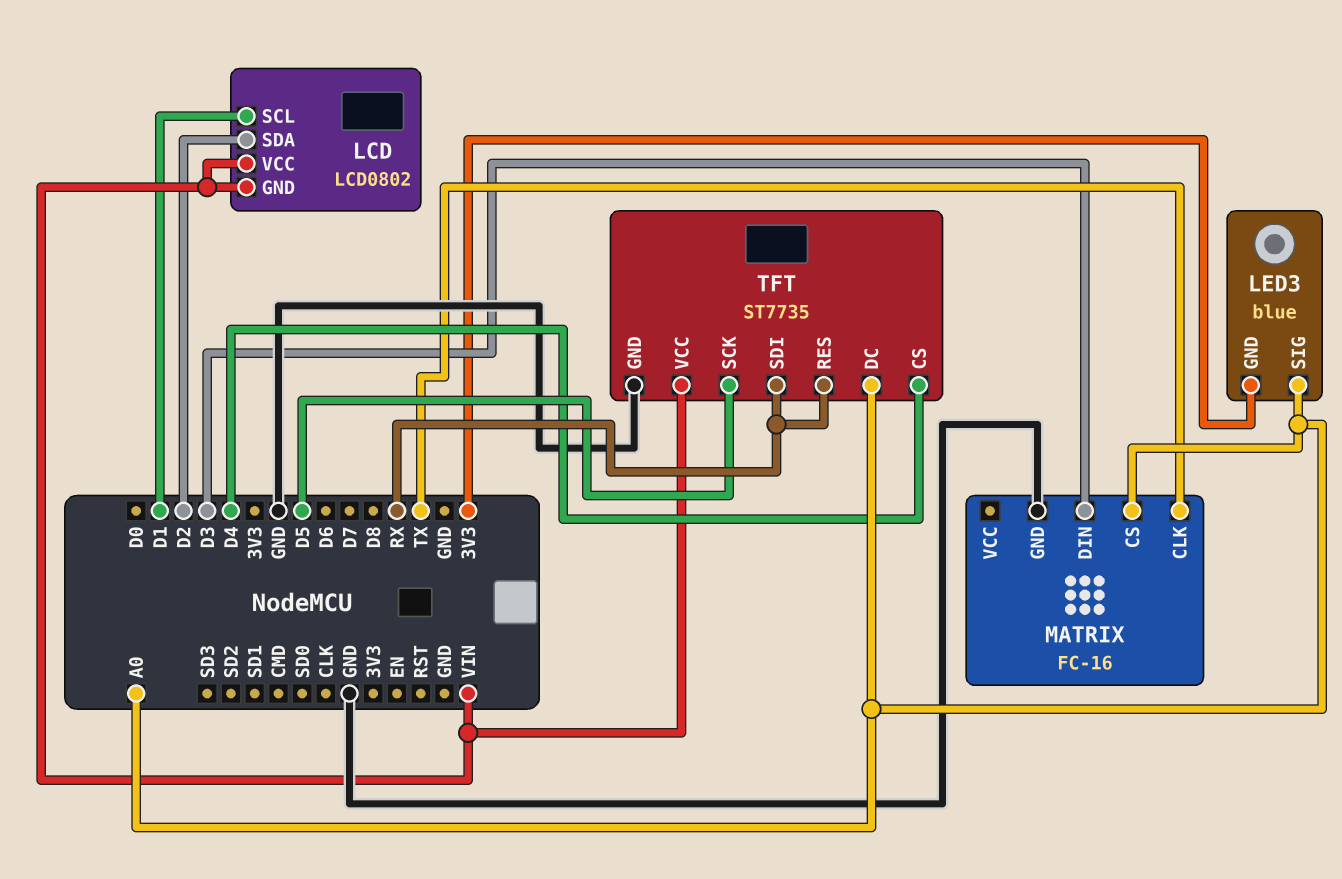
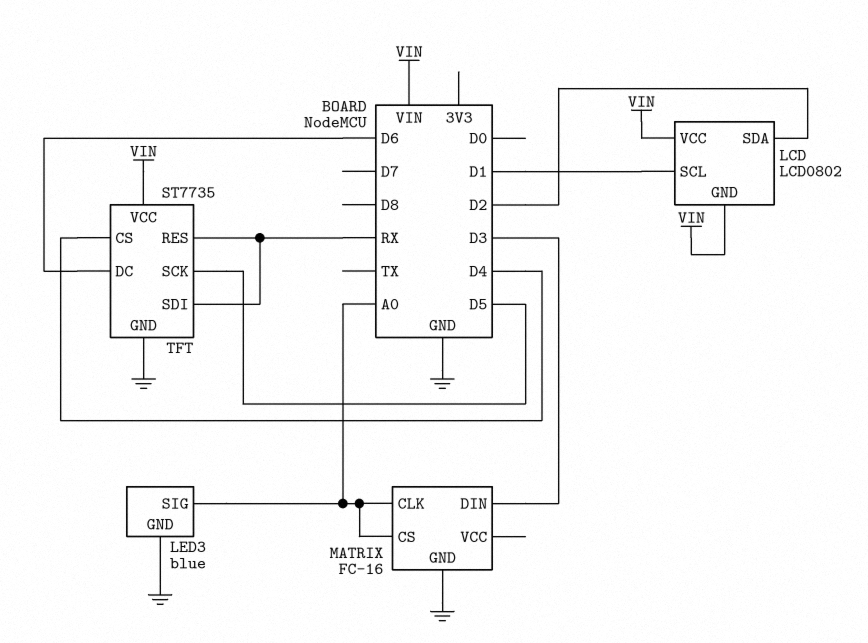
LED3 pin GND: 3V3 -> GND
MATRIX pin CLK: TX -> A0
TFT pin DC: A0 -> D6

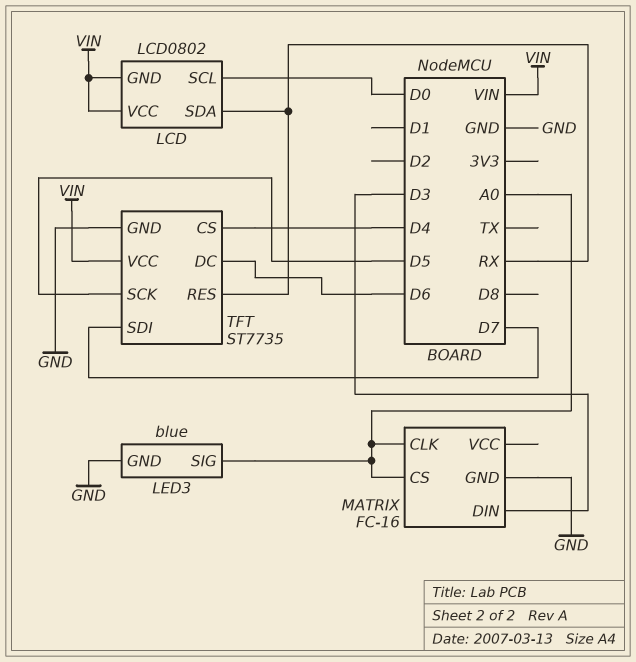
LCD pin SCL: D1 -> D0
LCD pin SDA: D2 -> RX
TFT pin SDI: RX -> D7

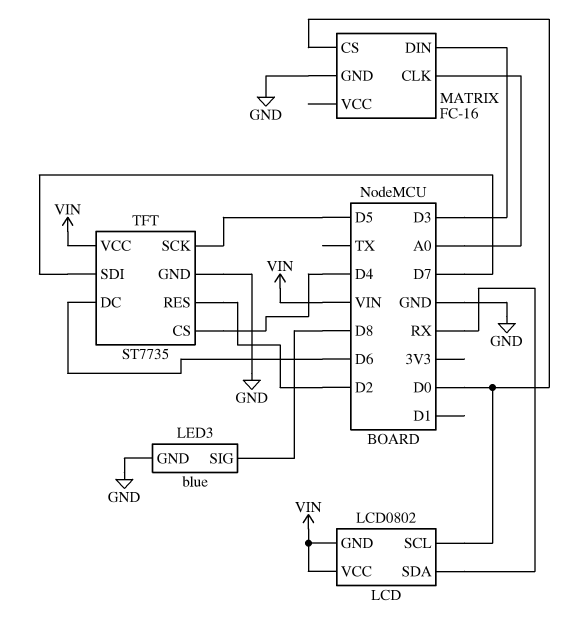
LED3 pin SIG: A0 -> D8
MATRIX pin CS: A0 -> D0
TFT pin RES: RX -> D2

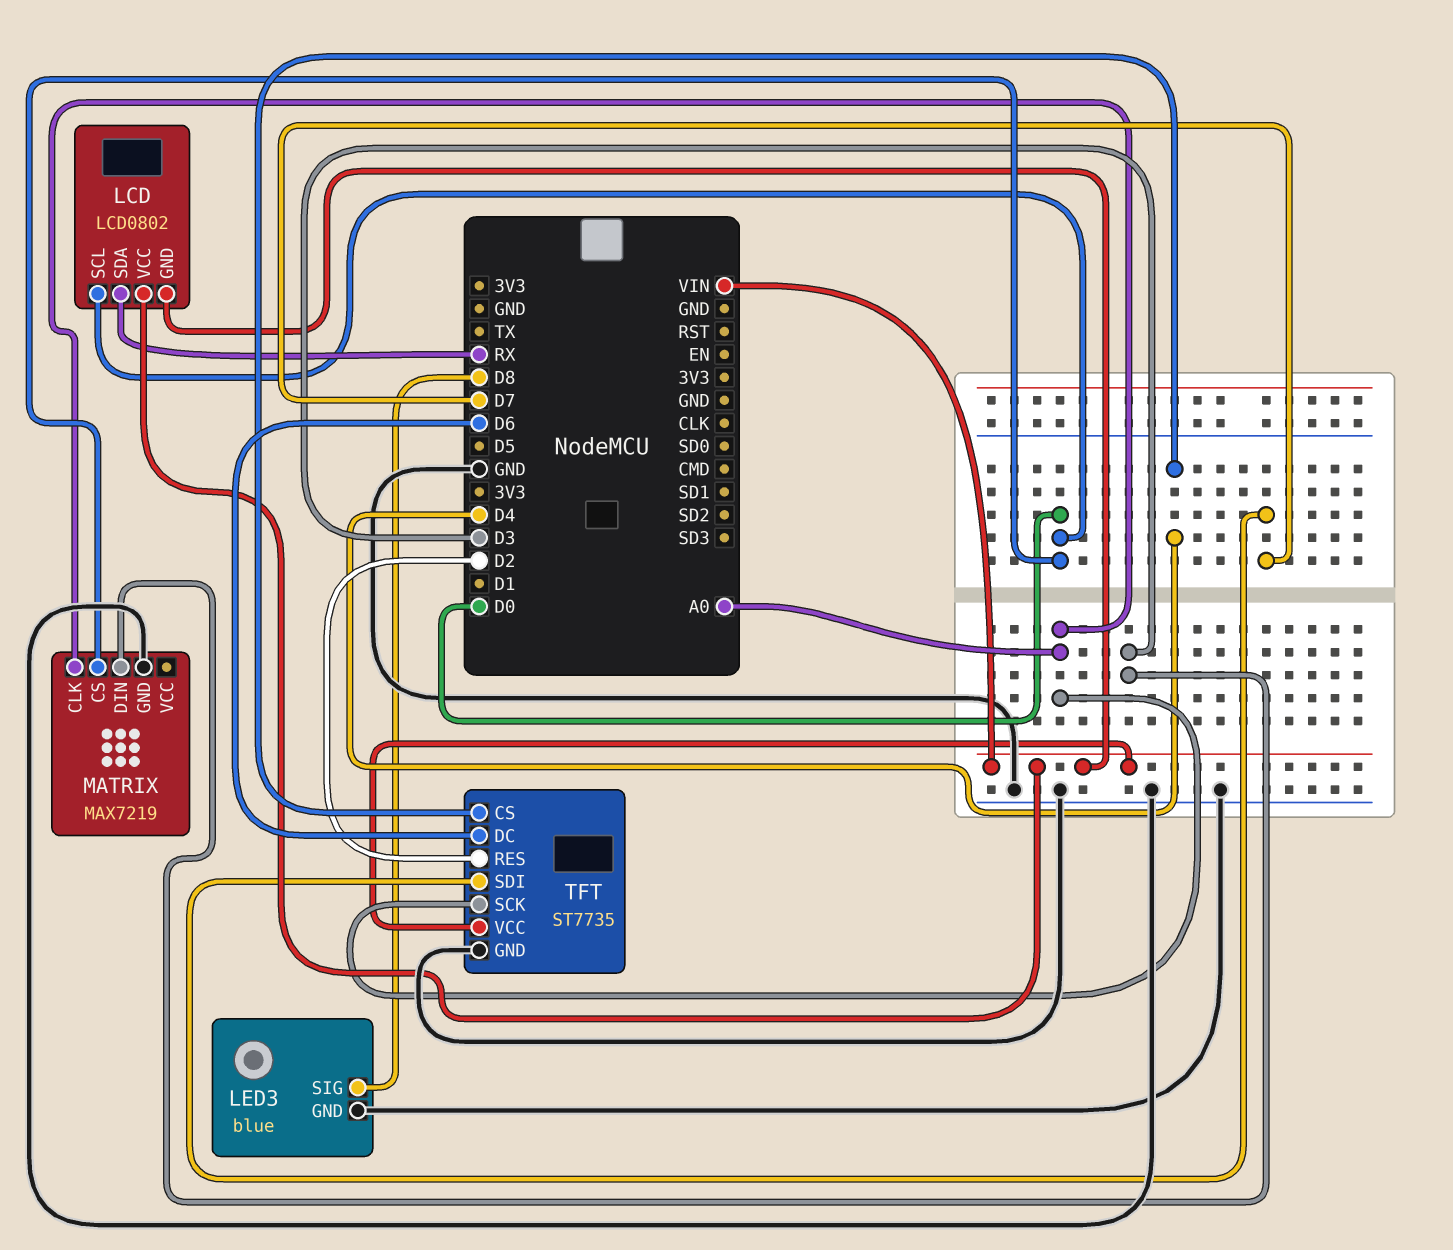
MATRIX: FC-16 -> MAX7219
TFT pin SCK: D5 -> A0

